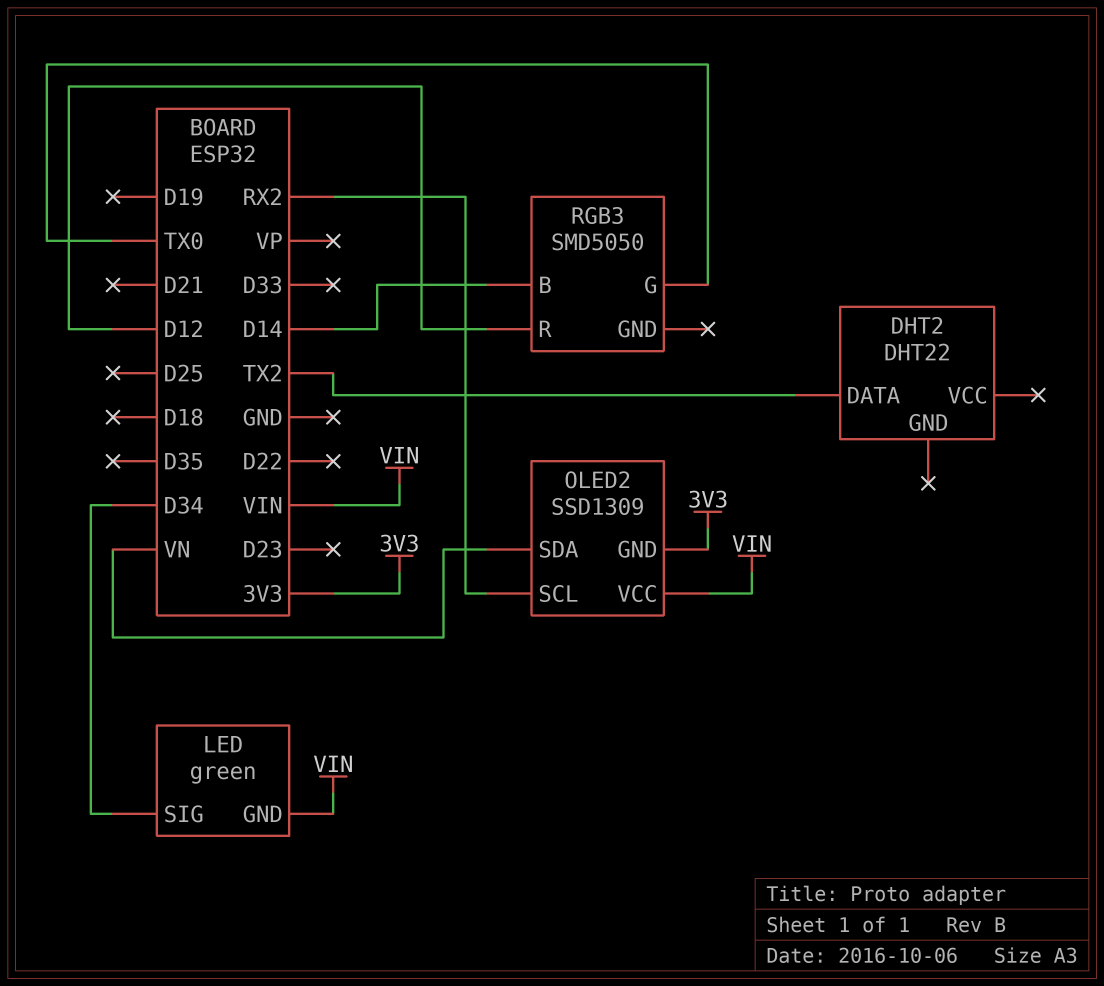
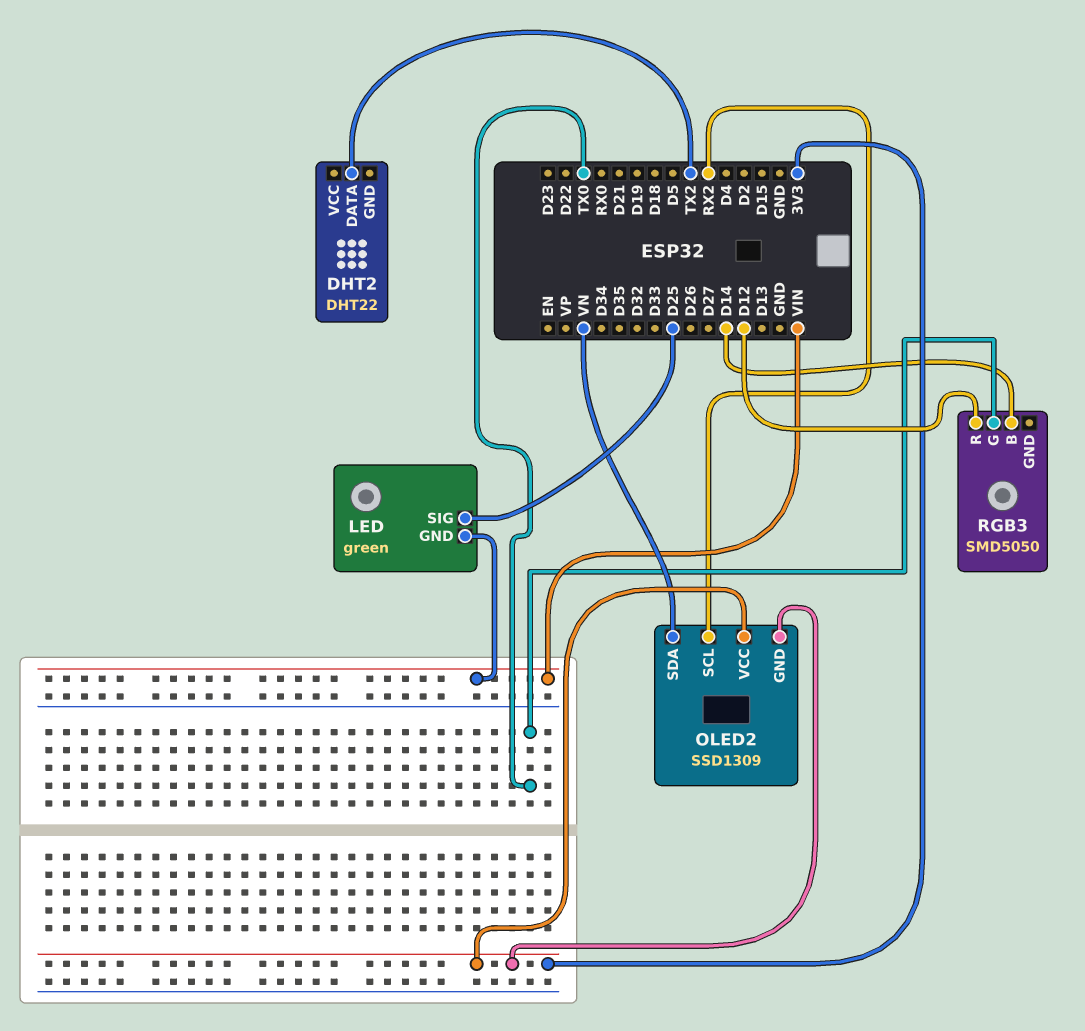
LED pin SIG: D34 -> D25
OLED2 pin VCC: VIN -> 3V3

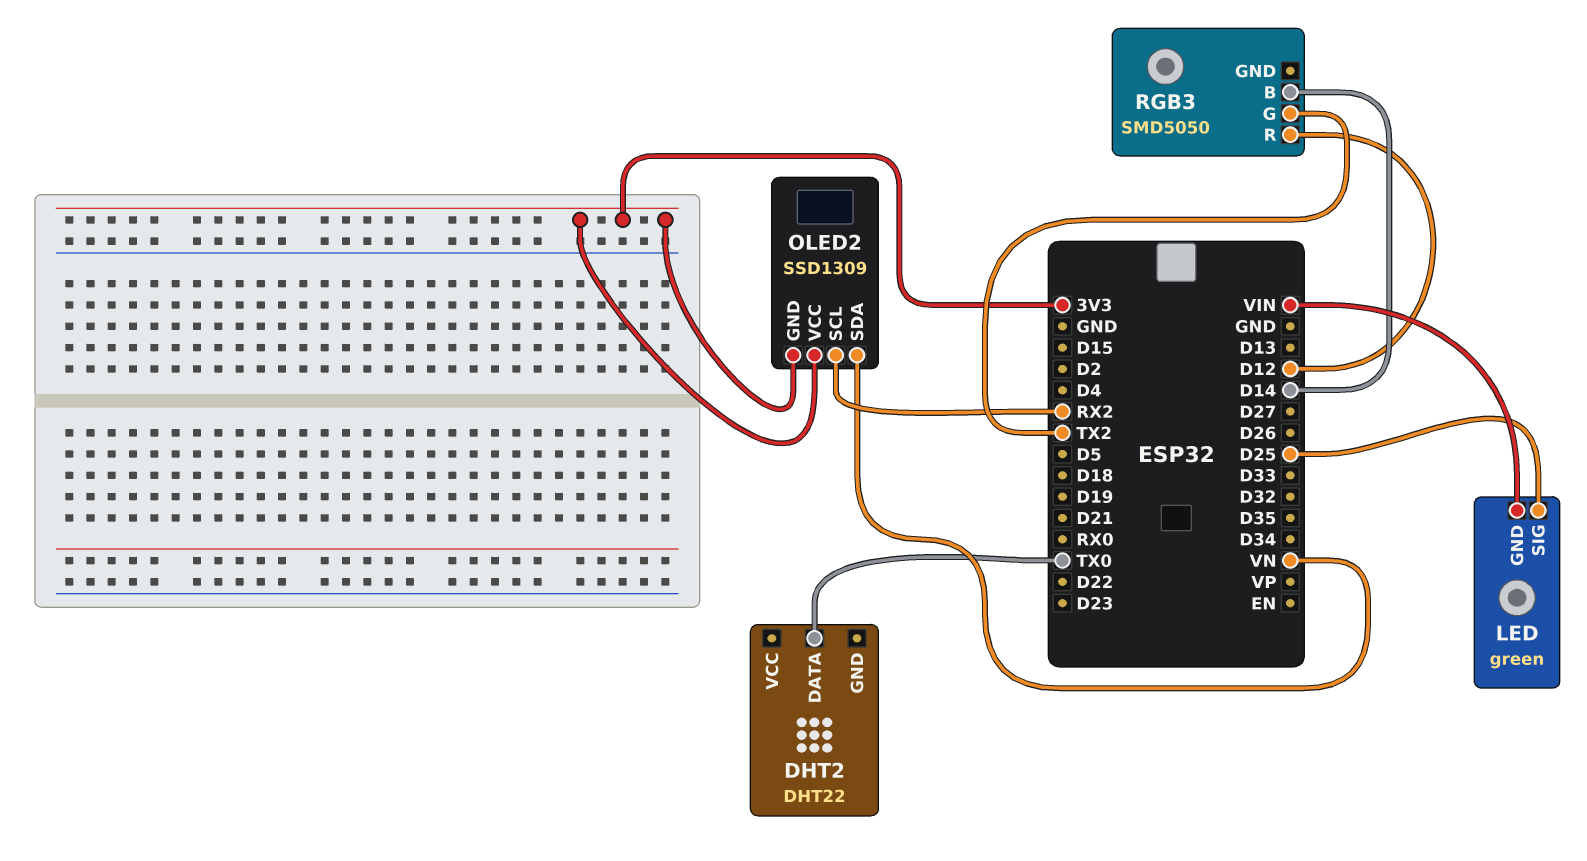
DHT2 pin DATA: TX2 -> TX0
RGB3 pin G: TX0 -> TX2

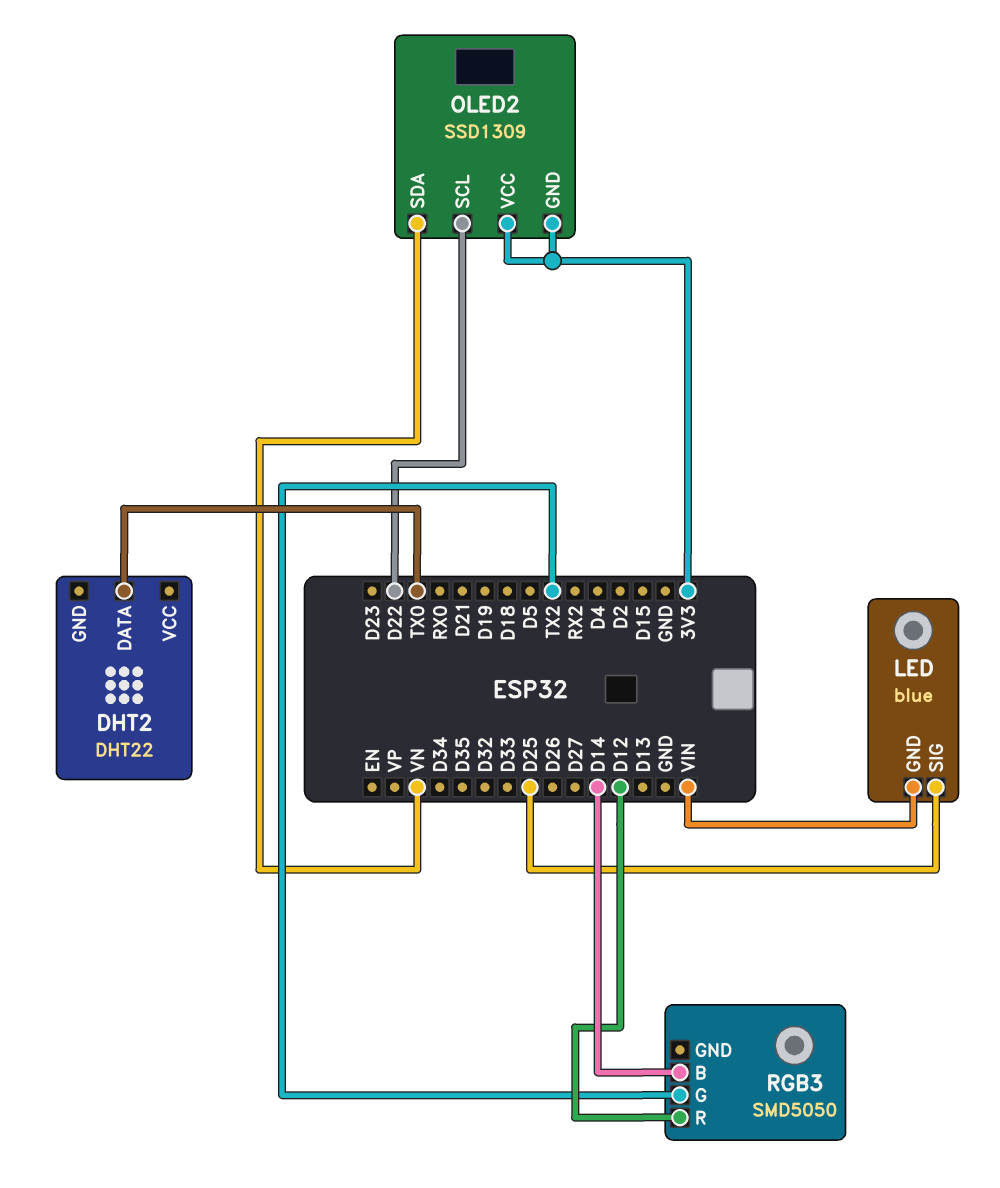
LED: green -> blue
OLED2 pin SCL: RX2 -> D22

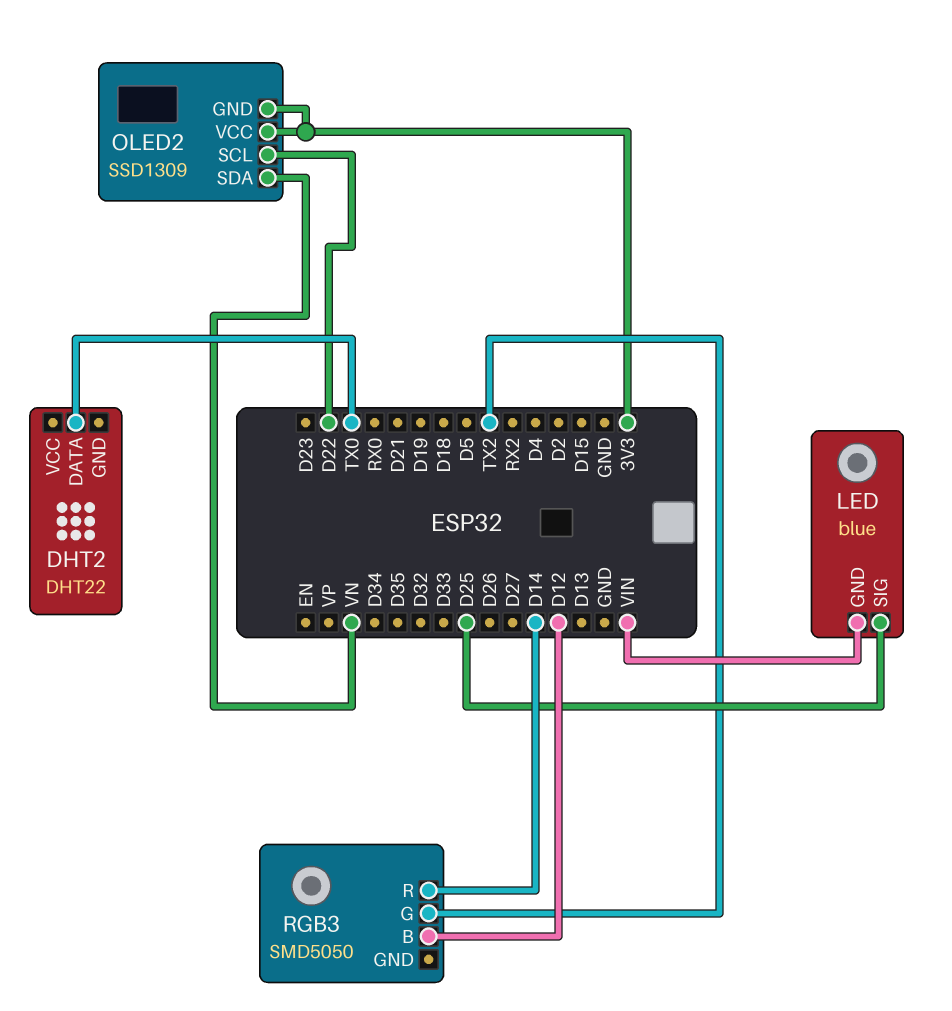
RGB3 pin B: D14 -> D12
RGB3 pin R: D12 -> D14

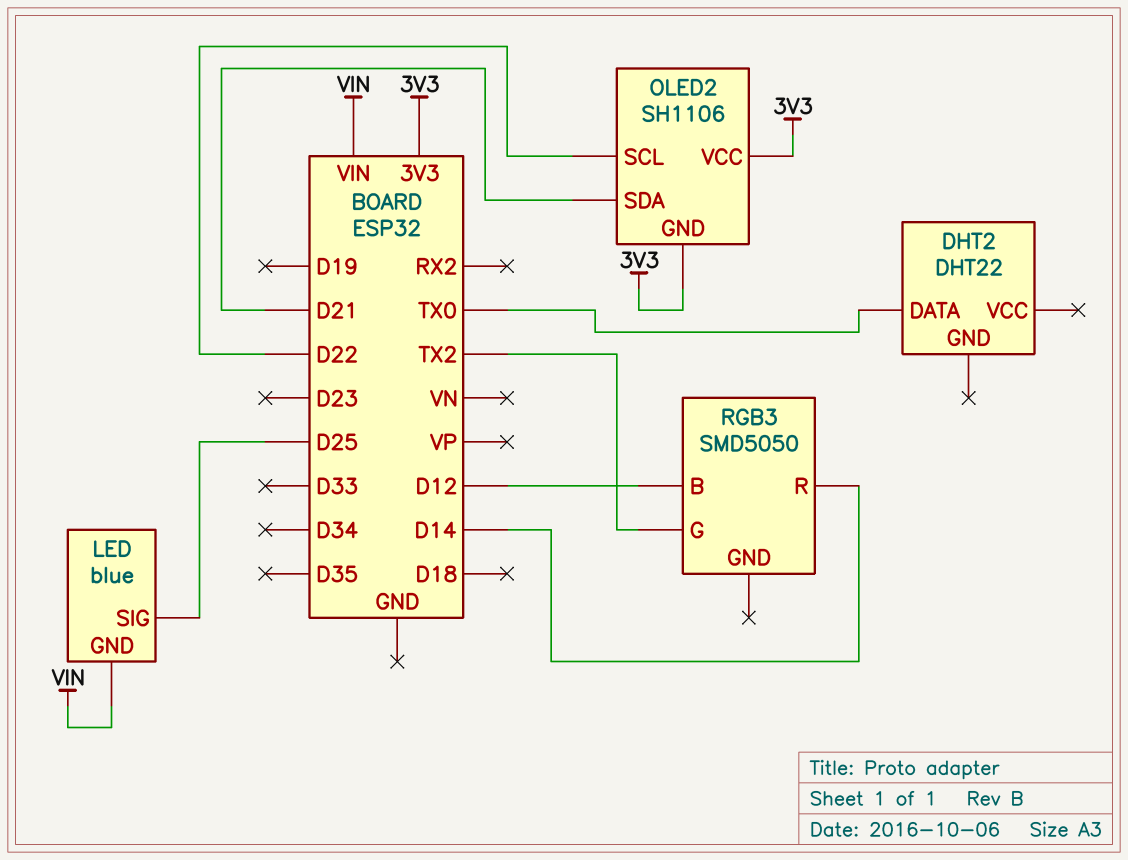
OLED2: SSD1309 -> SH1106
OLED2 pin SDA: VN -> D21

